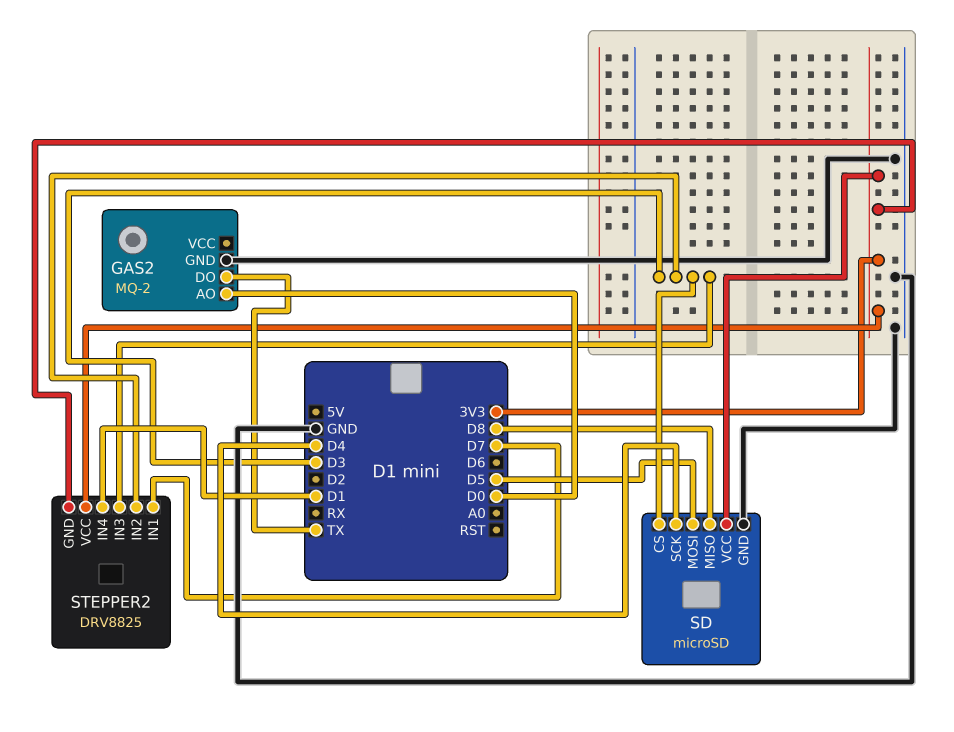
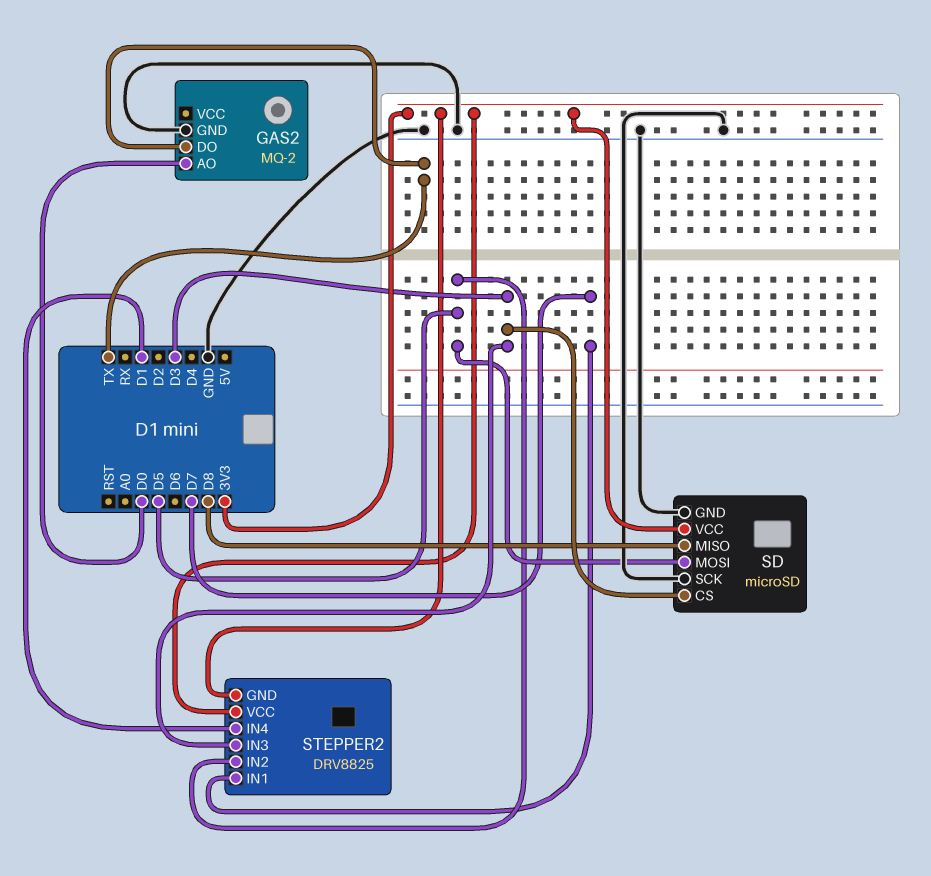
SD pin SCK: D4 -> GND
STEPPER2 pin IN2: D3 -> D5

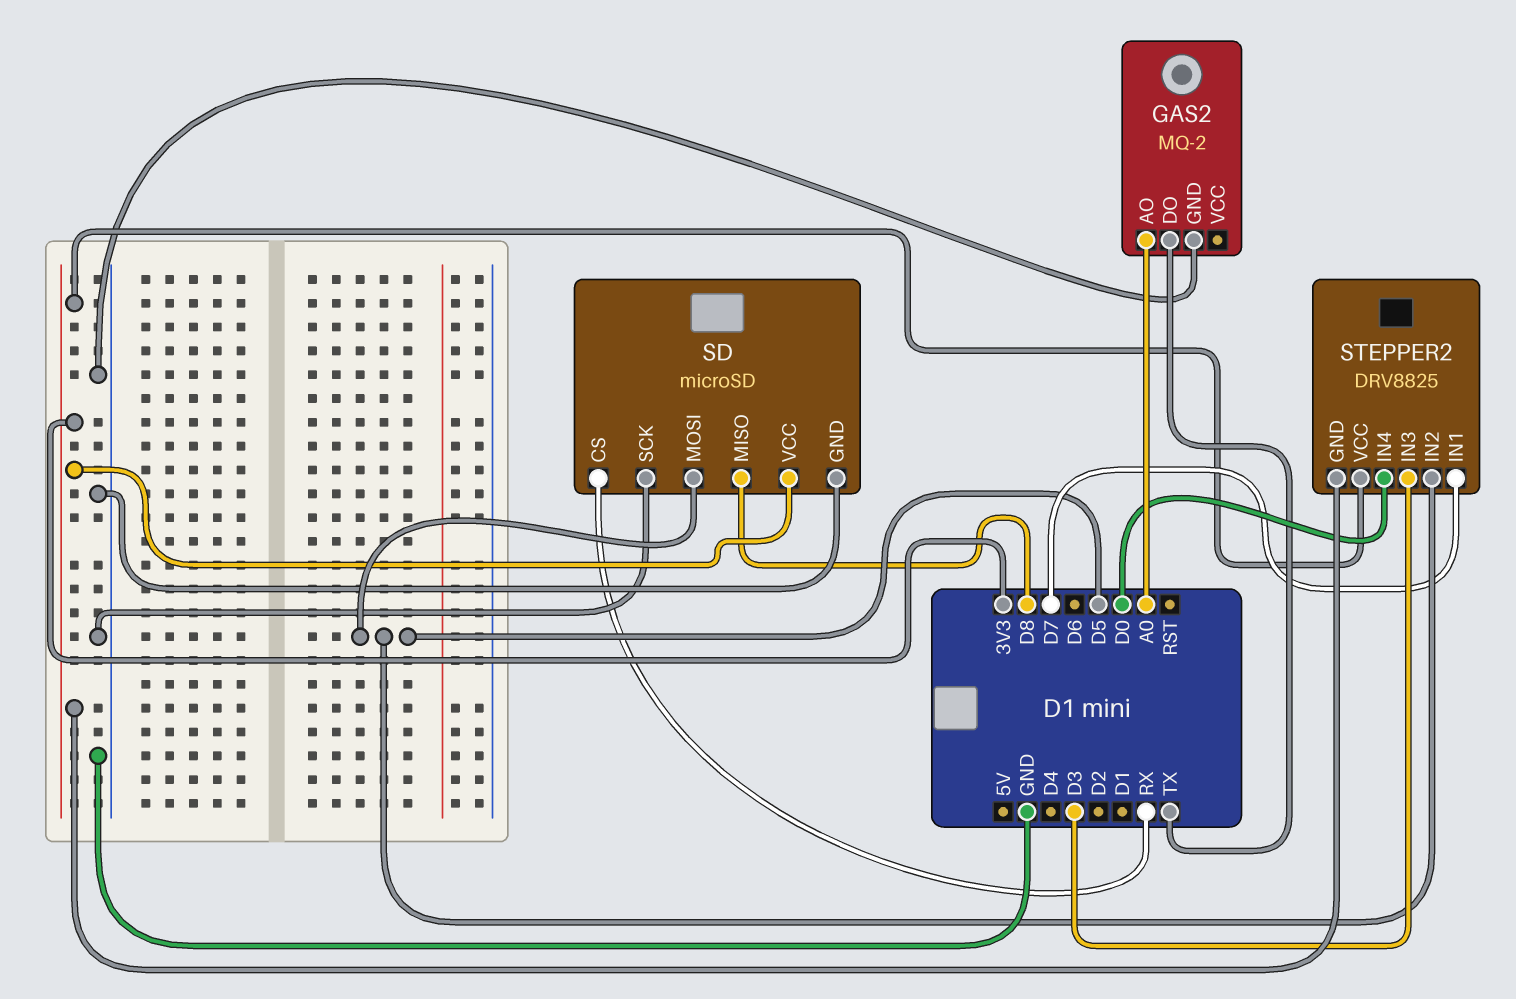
GAS2 pin AO: D0 -> A0
SD pin CS: D3 -> RX
STEPPER2 pin IN4: D1 -> D0

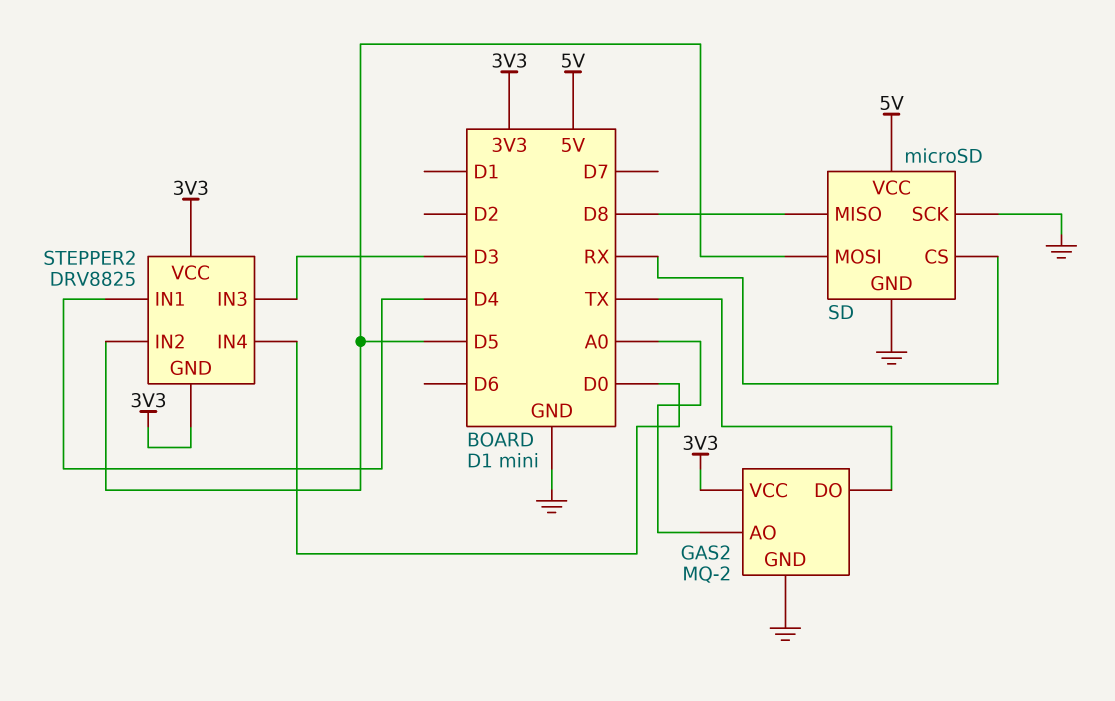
GAS2 pin VCC: none -> 3V3
SD pin VCC: 3V3 -> 5V
STEPPER2 pin IN1: D7 -> D4

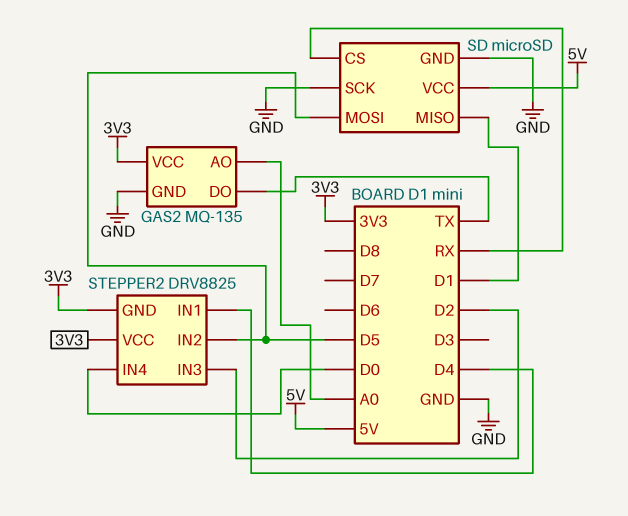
GAS2: MQ-2 -> MQ-135
SD pin MISO: D8 -> D1
STEPPER2 pin IN3: D3 -> D2

